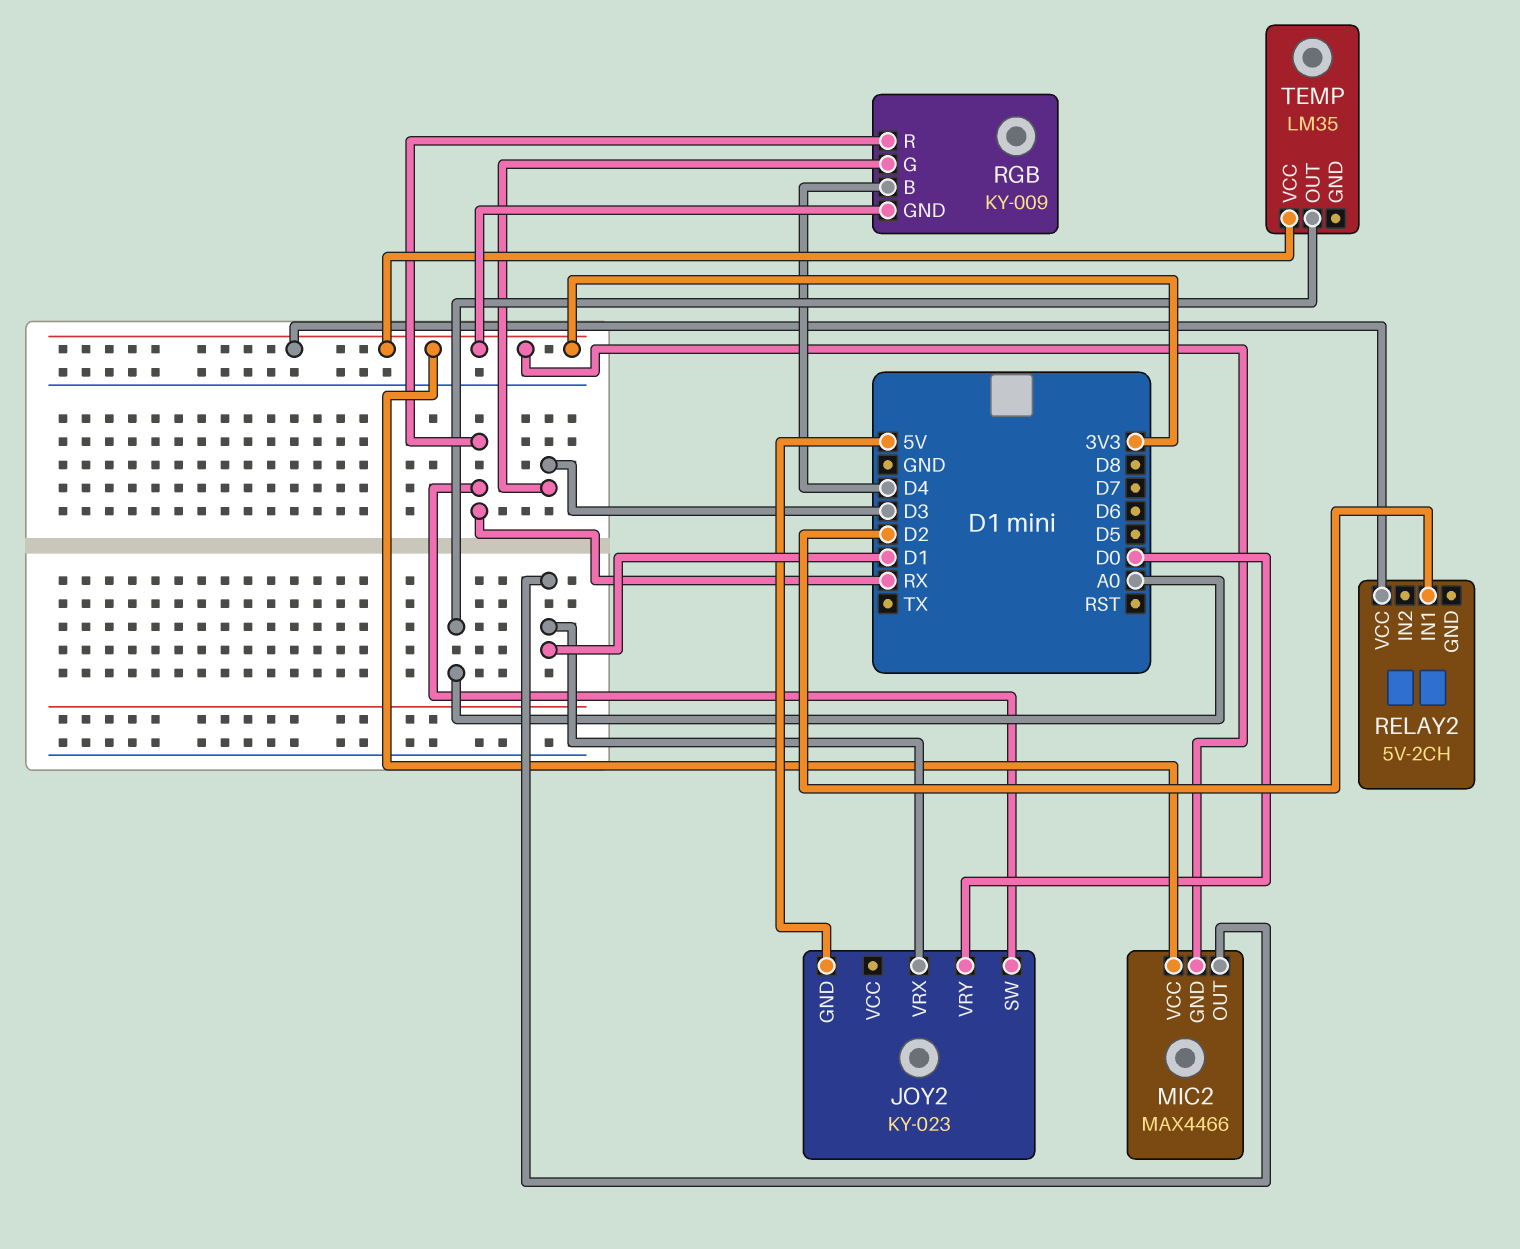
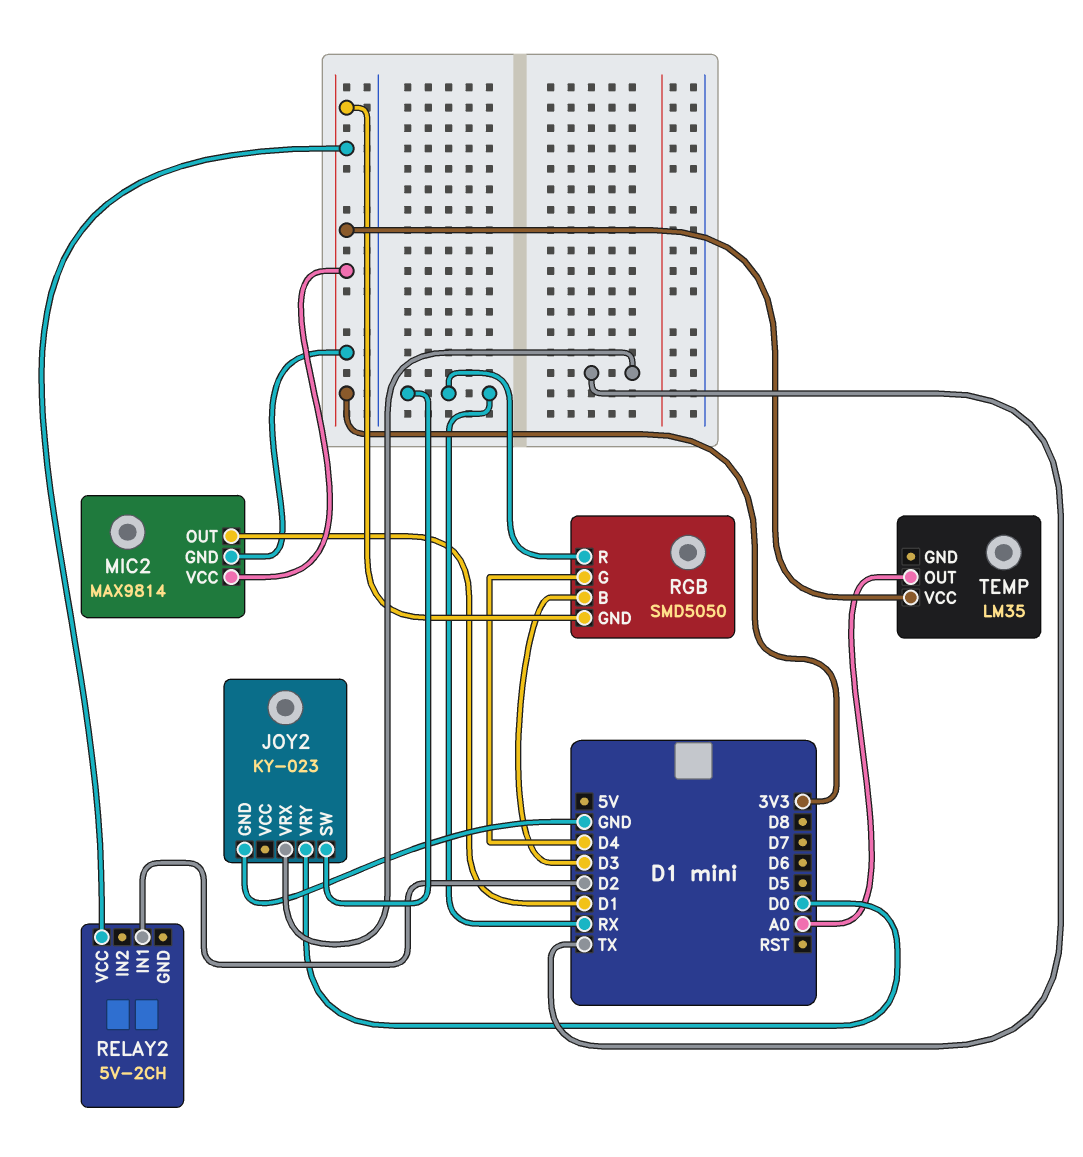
JOY2 pin GND: 5V -> GND
JOY2 pin VRX: D1 -> TX
MIC2: MAX4466 -> MAX9814
RGB: KY-009 -> SMD5050
RGB pin B: D4 -> D3
RGB pin G: D3 -> D4

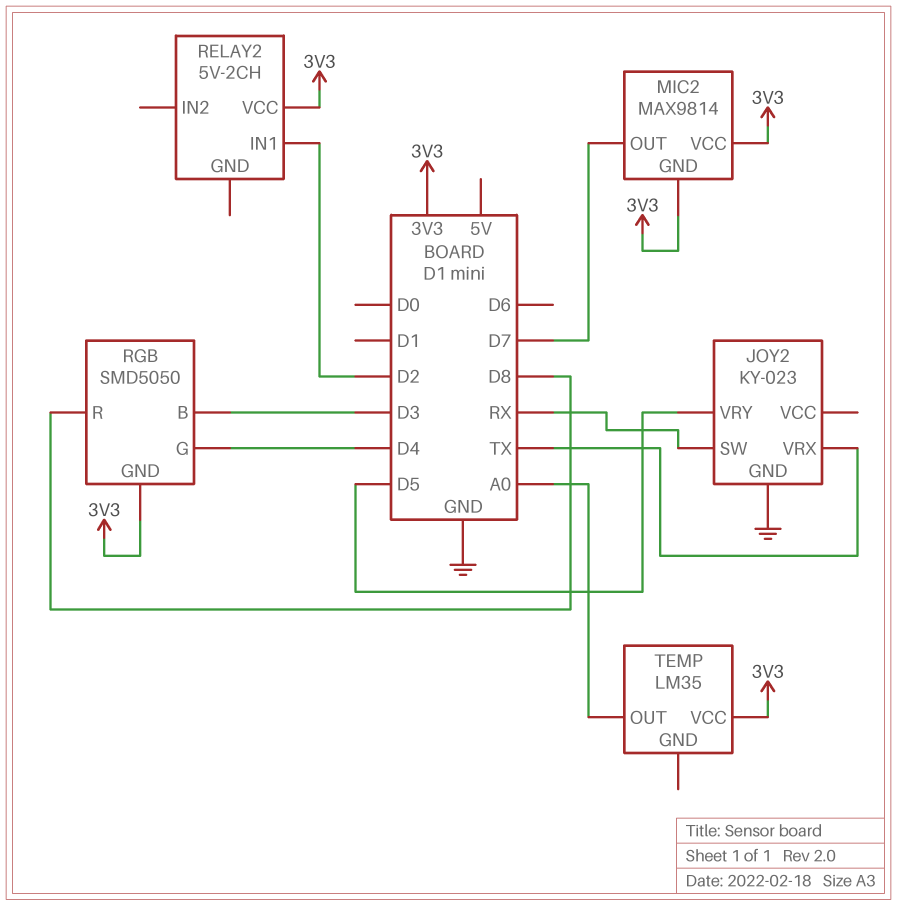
JOY2 pin VRY: D0 -> D5
MIC2 pin OUT: D1 -> D7
RGB pin R: RX -> D8

